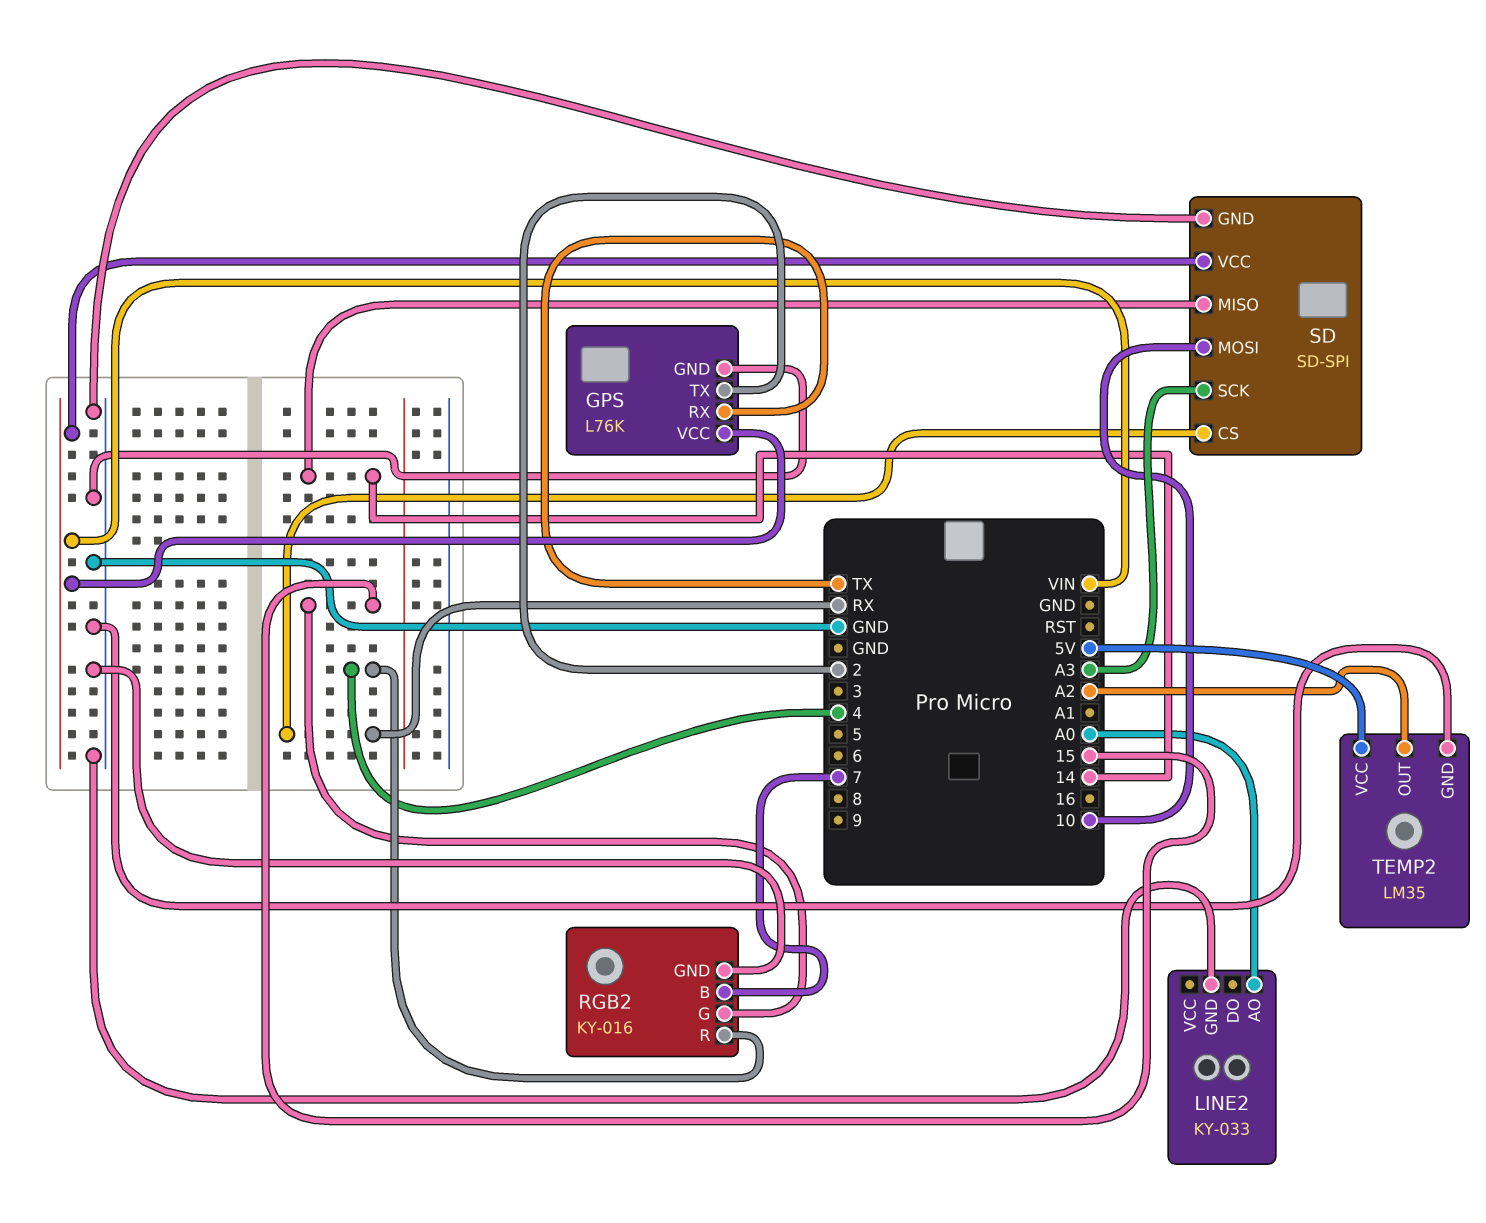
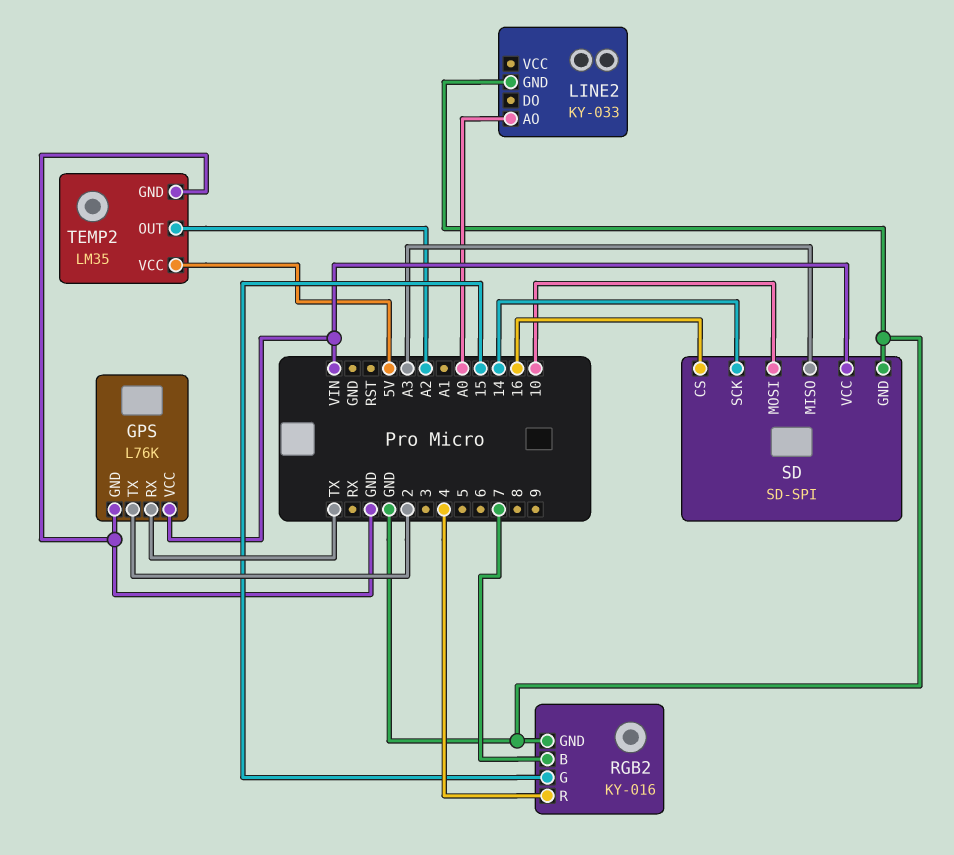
SD pin CS: RX -> 16
SD pin MISO: 14 -> A3
SD pin SCK: A3 -> 14

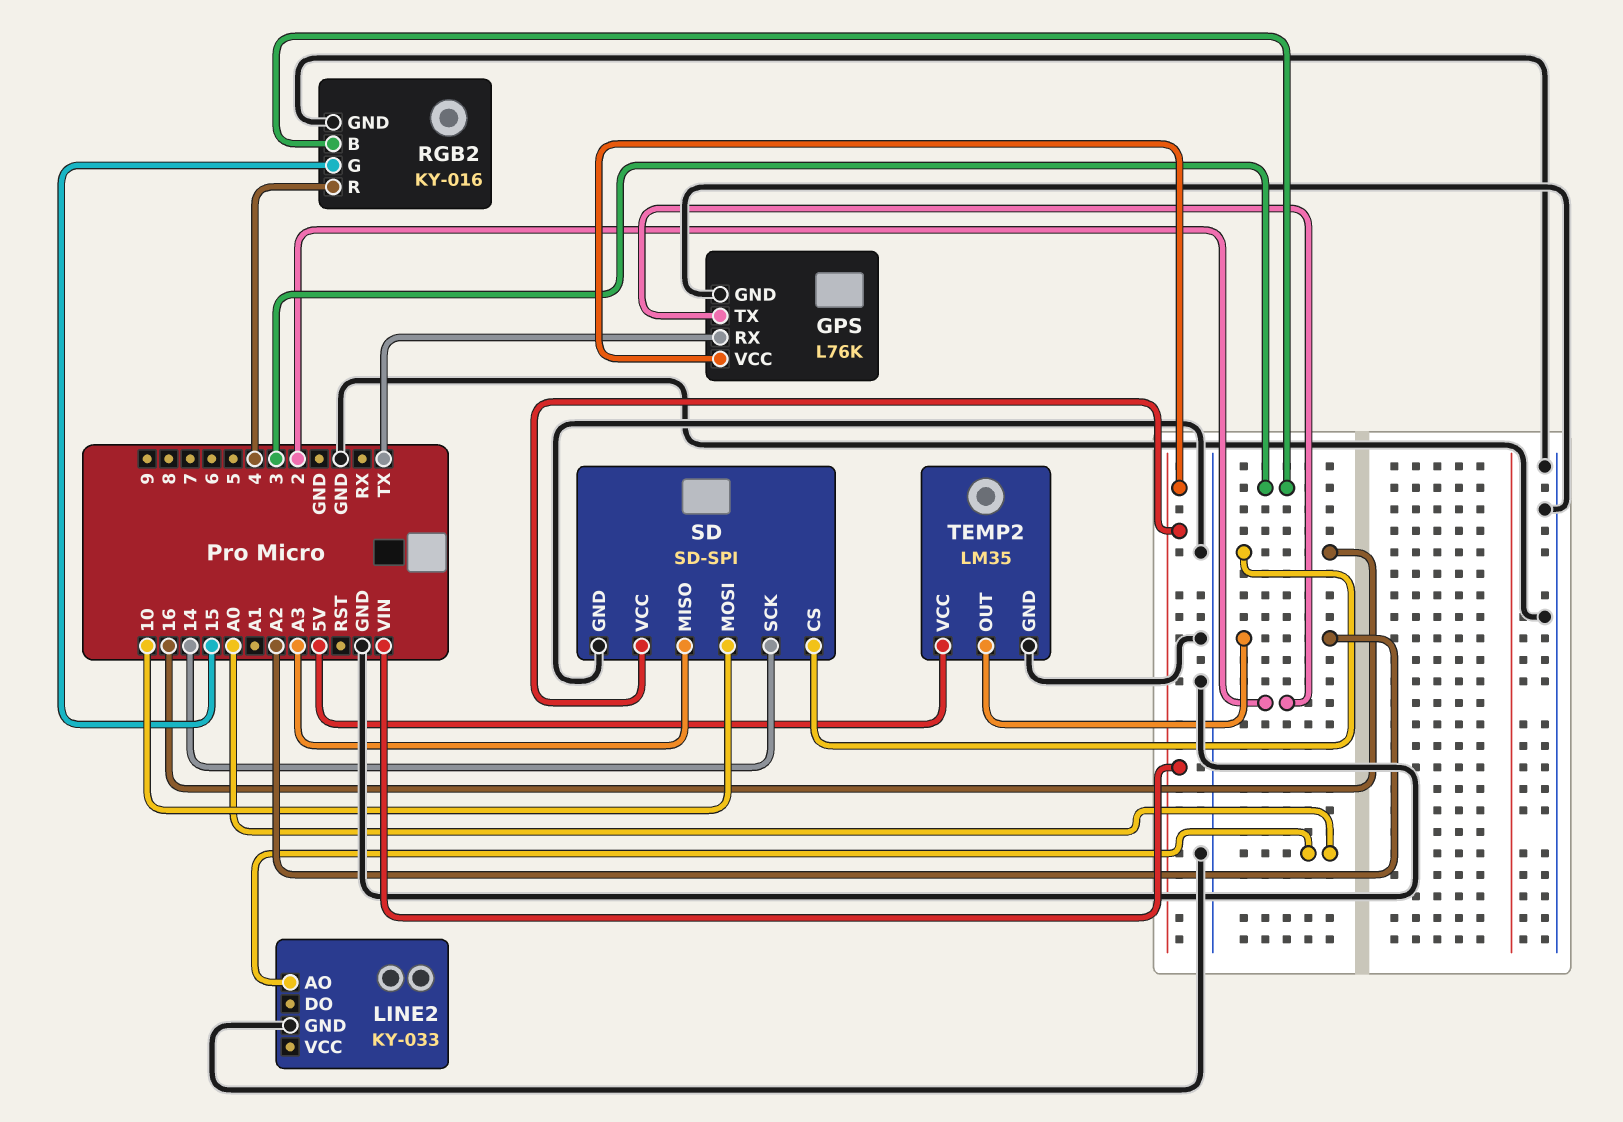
RGB2 pin B: 7 -> 3

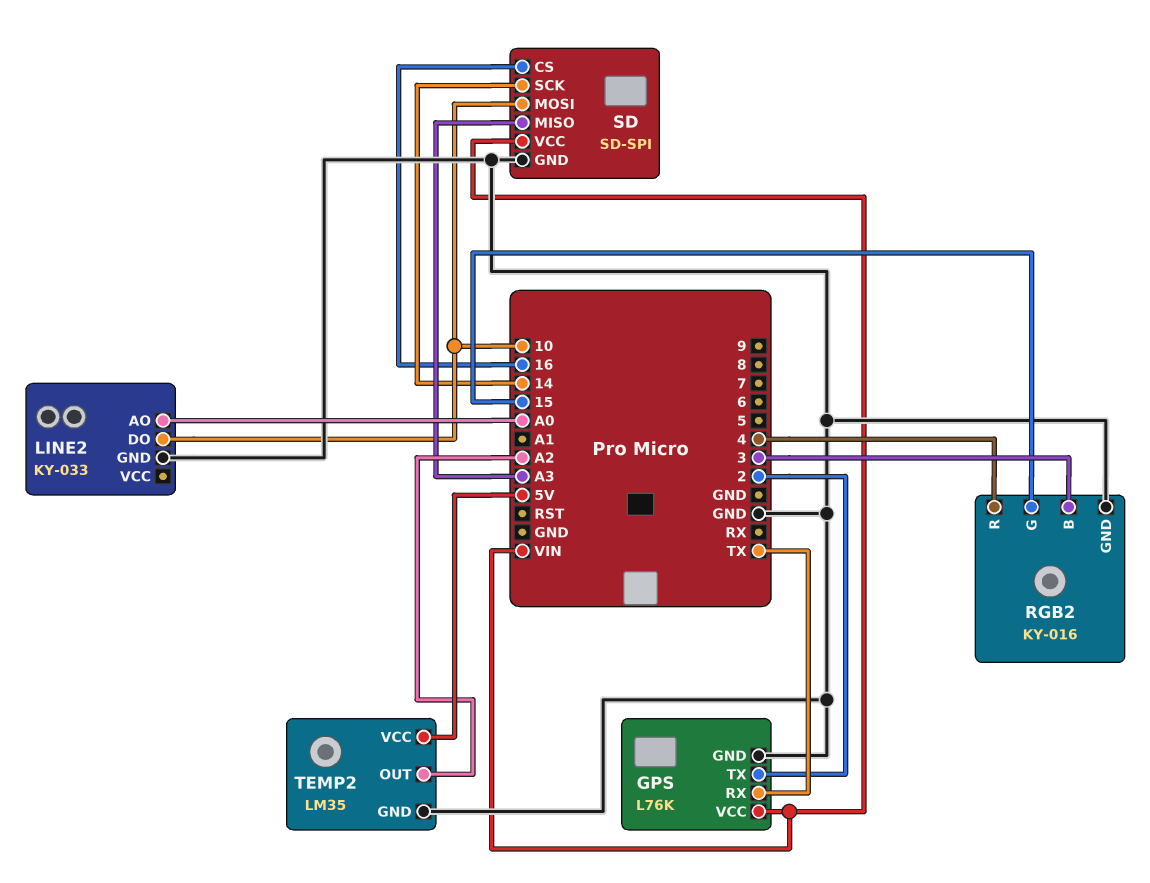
LINE2 pin DO: none -> 10

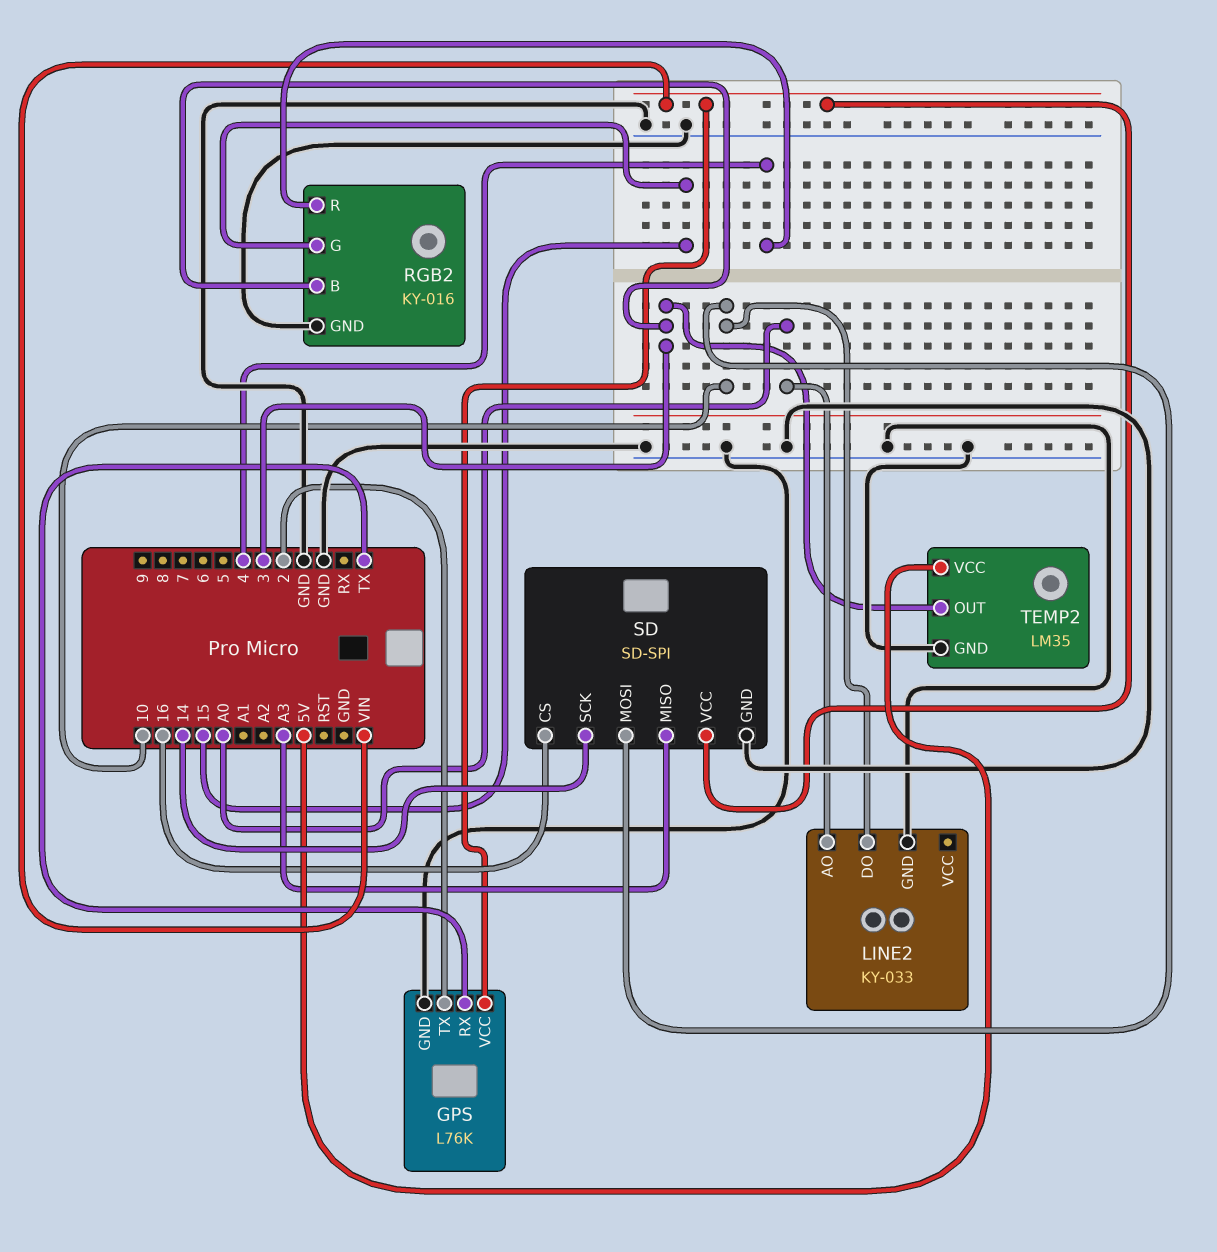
TEMP2 pin OUT: A2 -> 3

